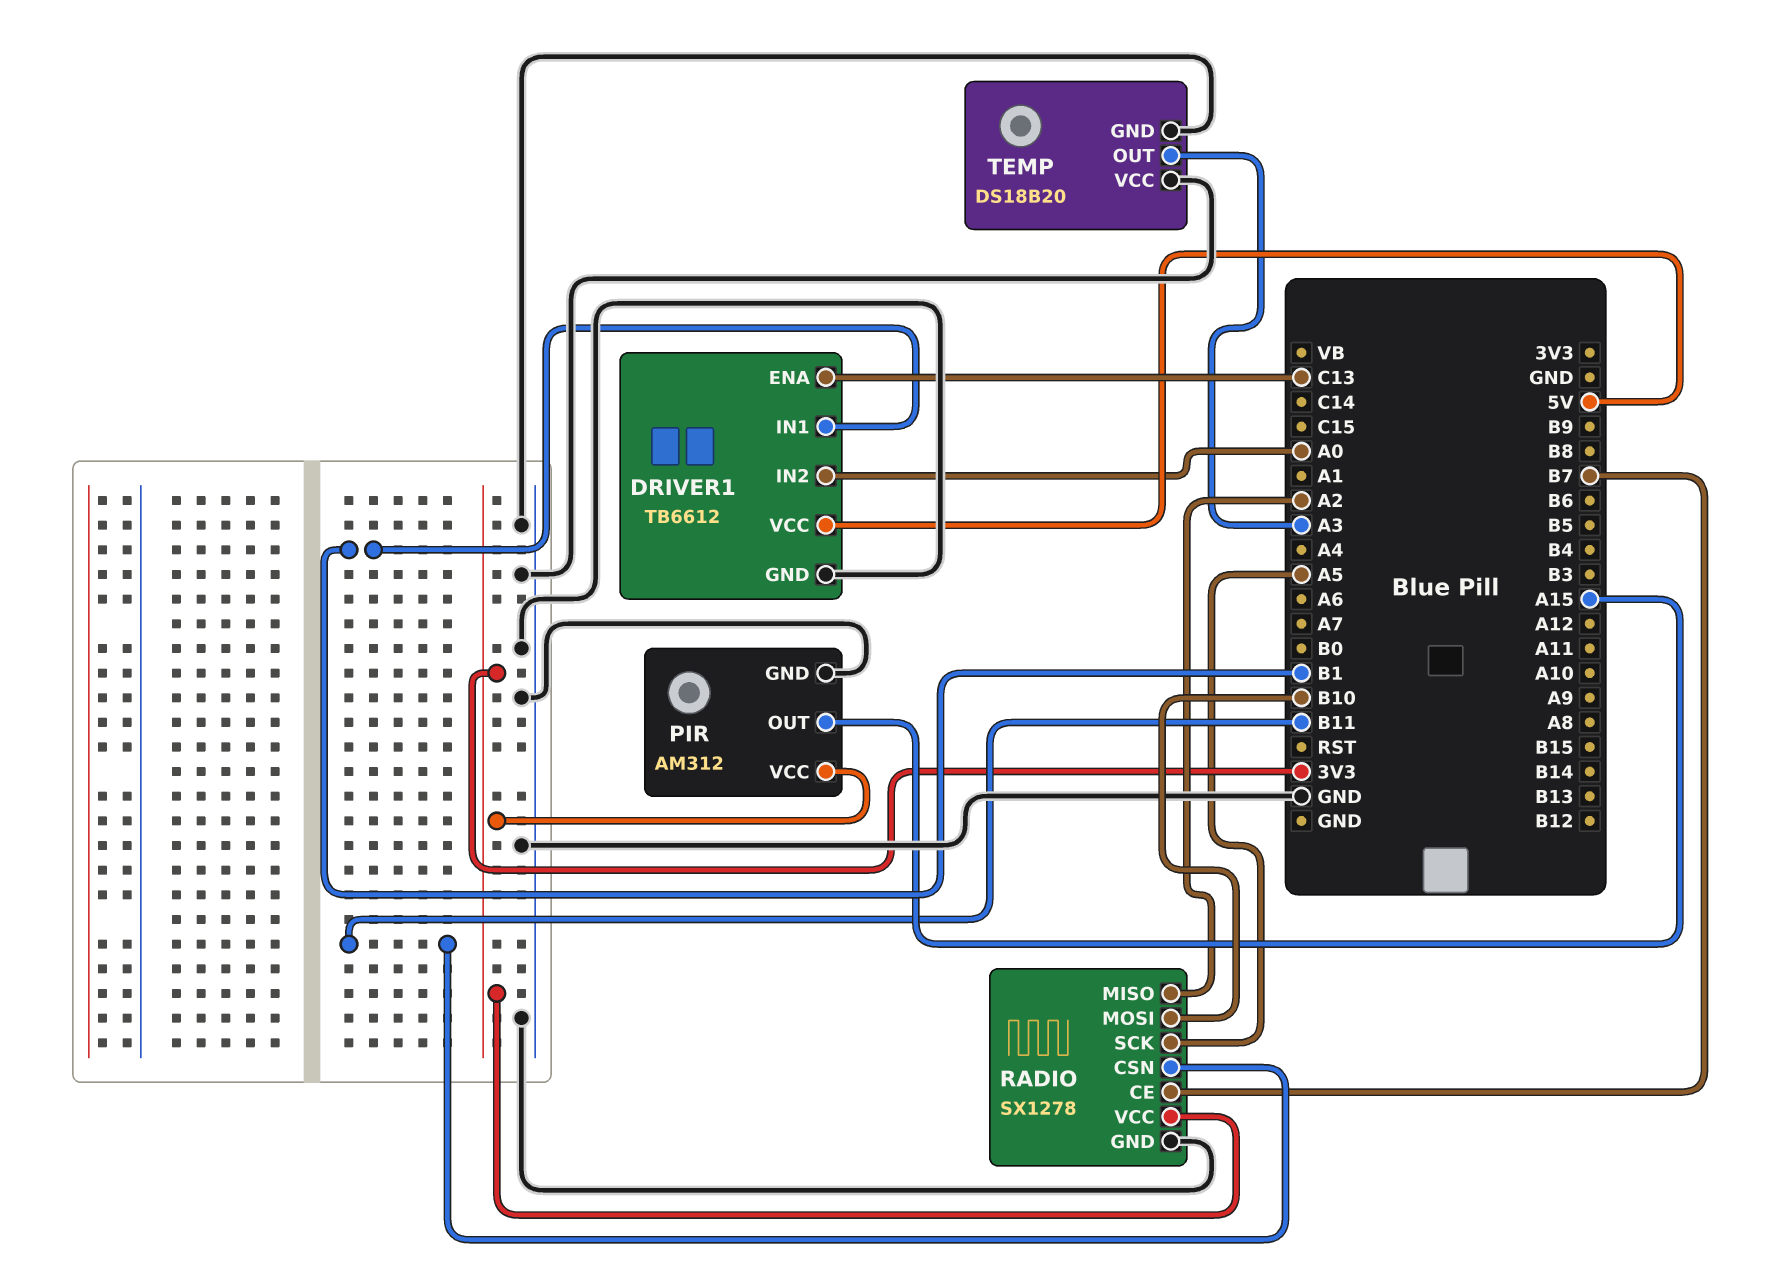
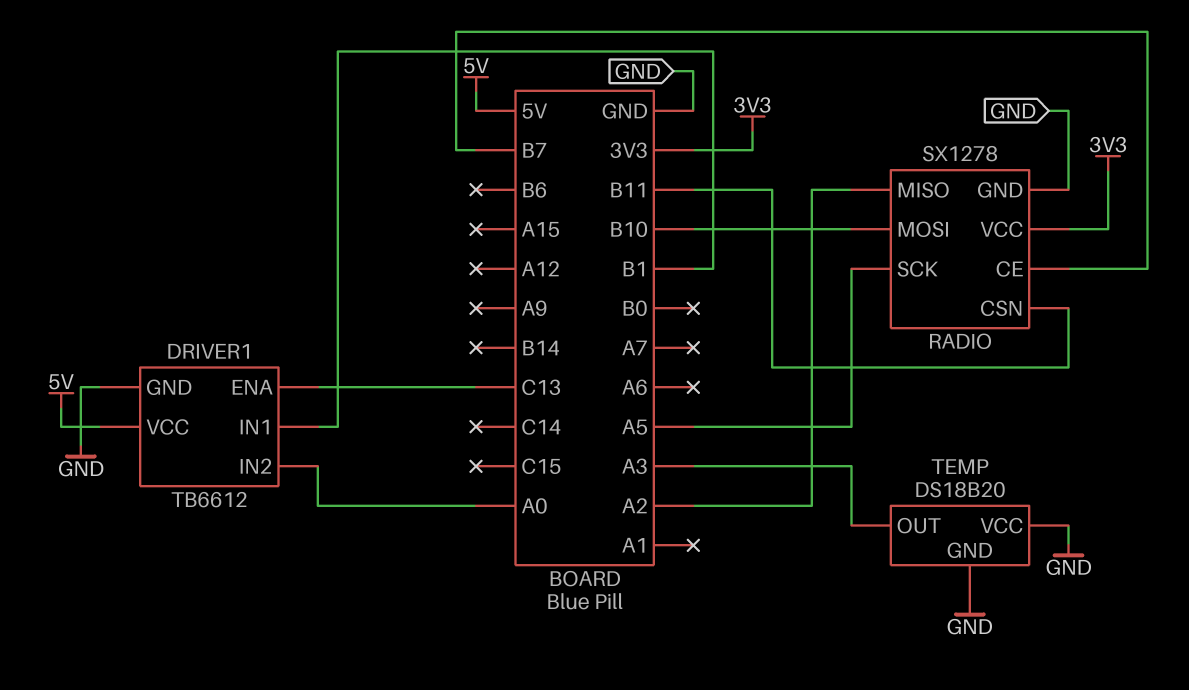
PIR: AM312 -> none
PIR pin GND: GND -> none
PIR pin OUT: A15 -> none
PIR pin VCC: 3V3 -> none

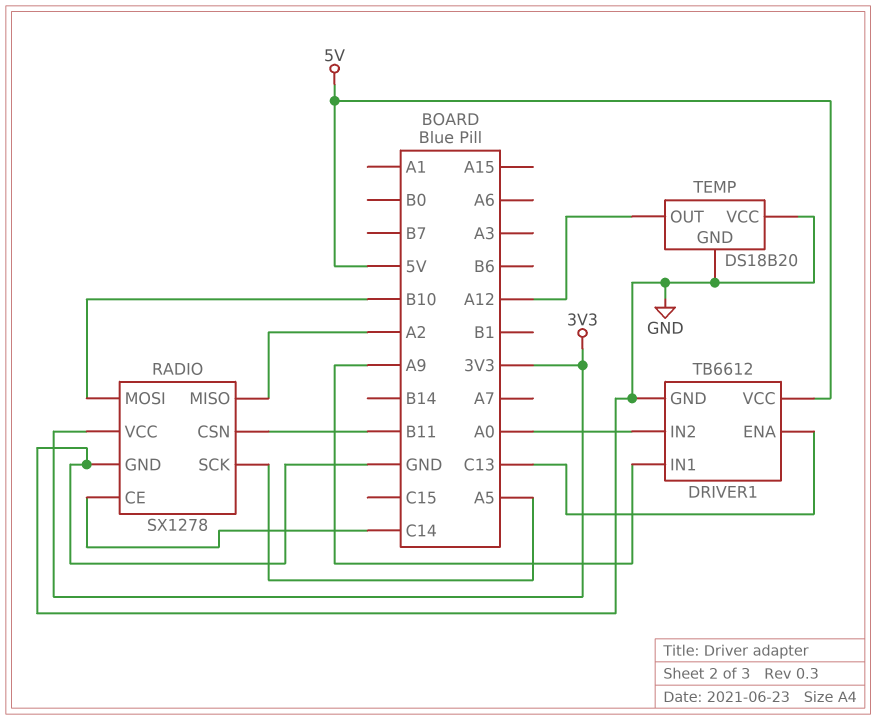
DRIVER1 pin IN1: B1 -> A9
RADIO pin CE: B7 -> C14
TEMP pin OUT: A3 -> A12

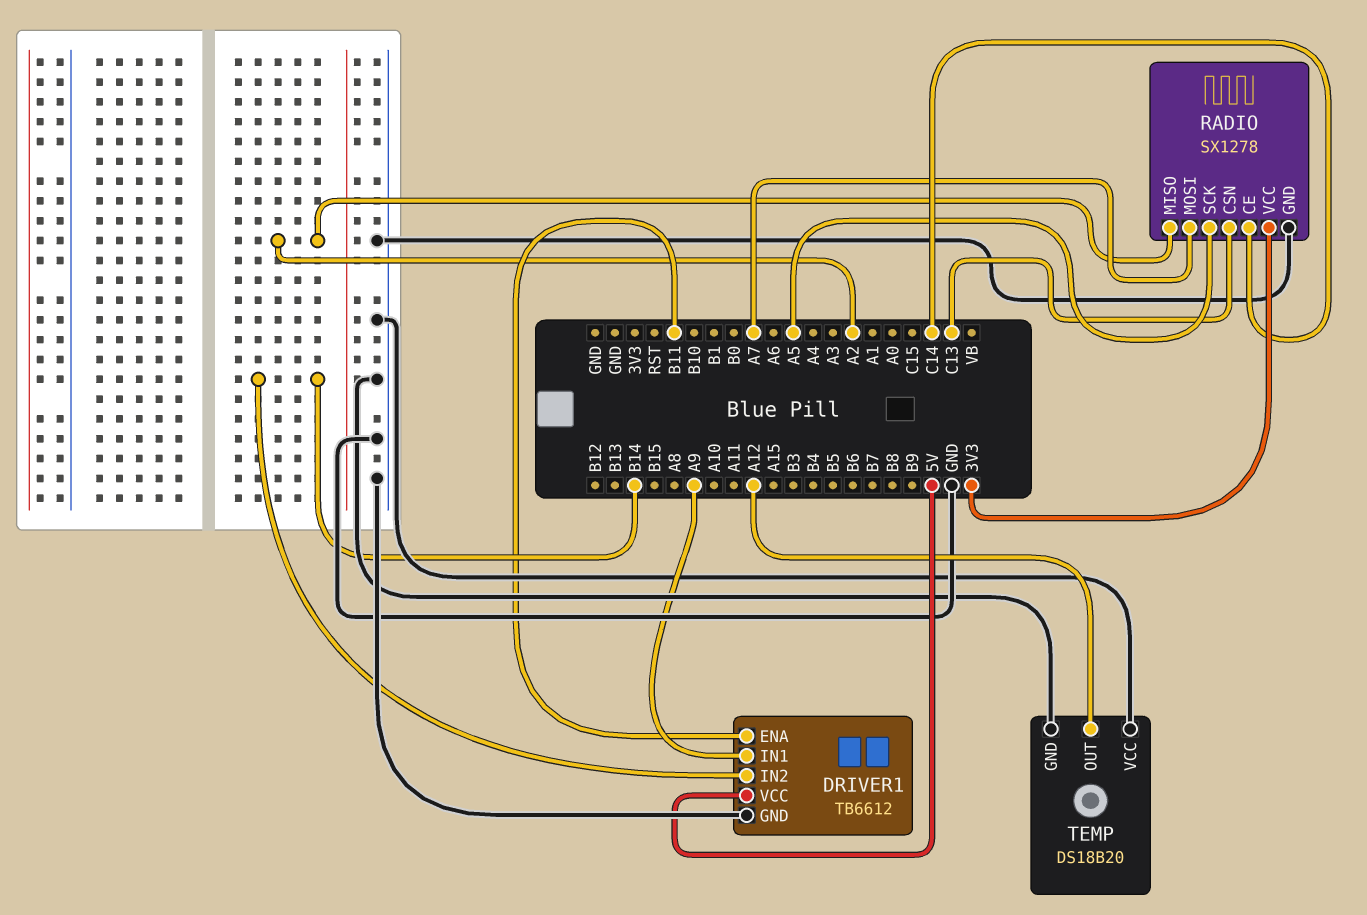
DRIVER1 pin ENA: C13 -> B11
DRIVER1 pin IN2: A0 -> B14
RADIO pin CSN: B11 -> C13
RADIO pin MOSI: B10 -> A7

